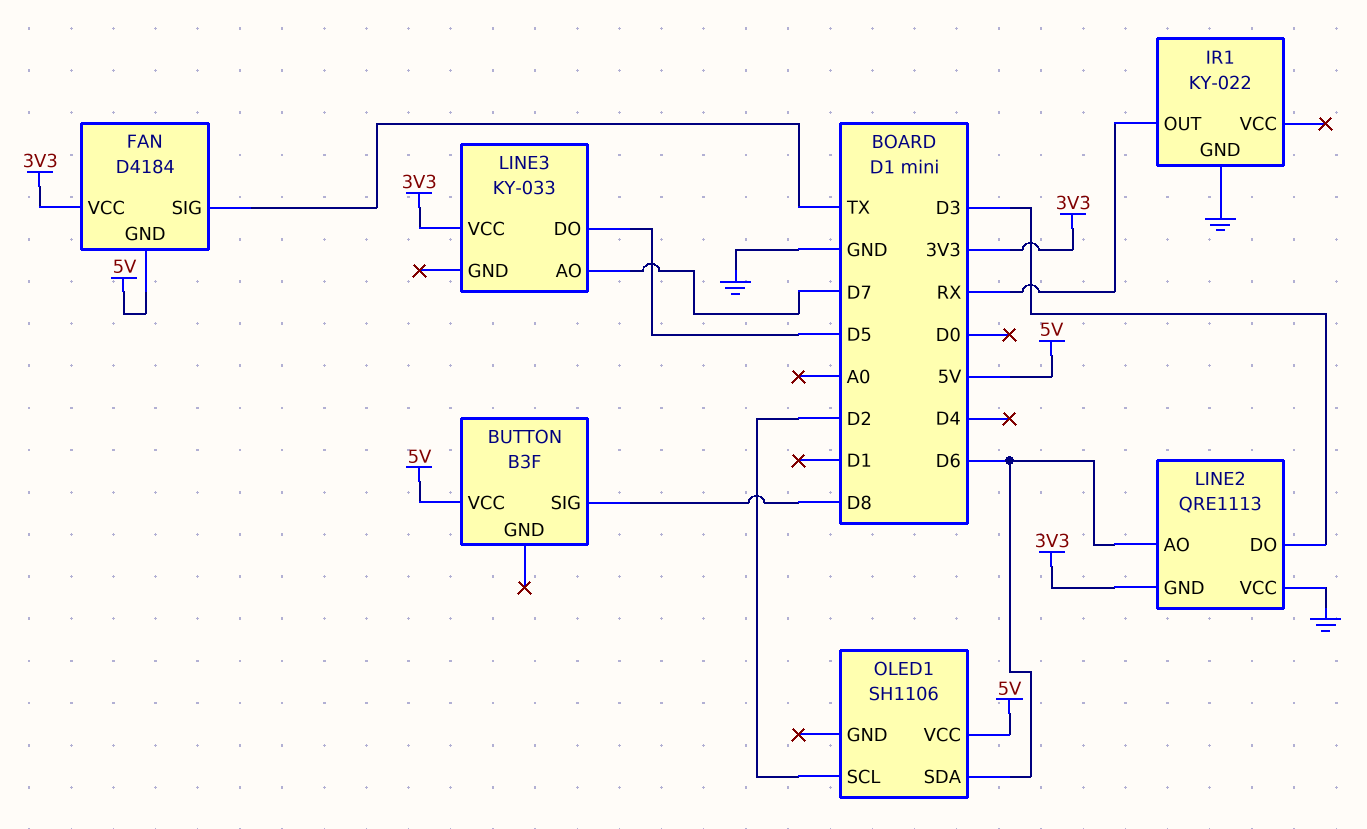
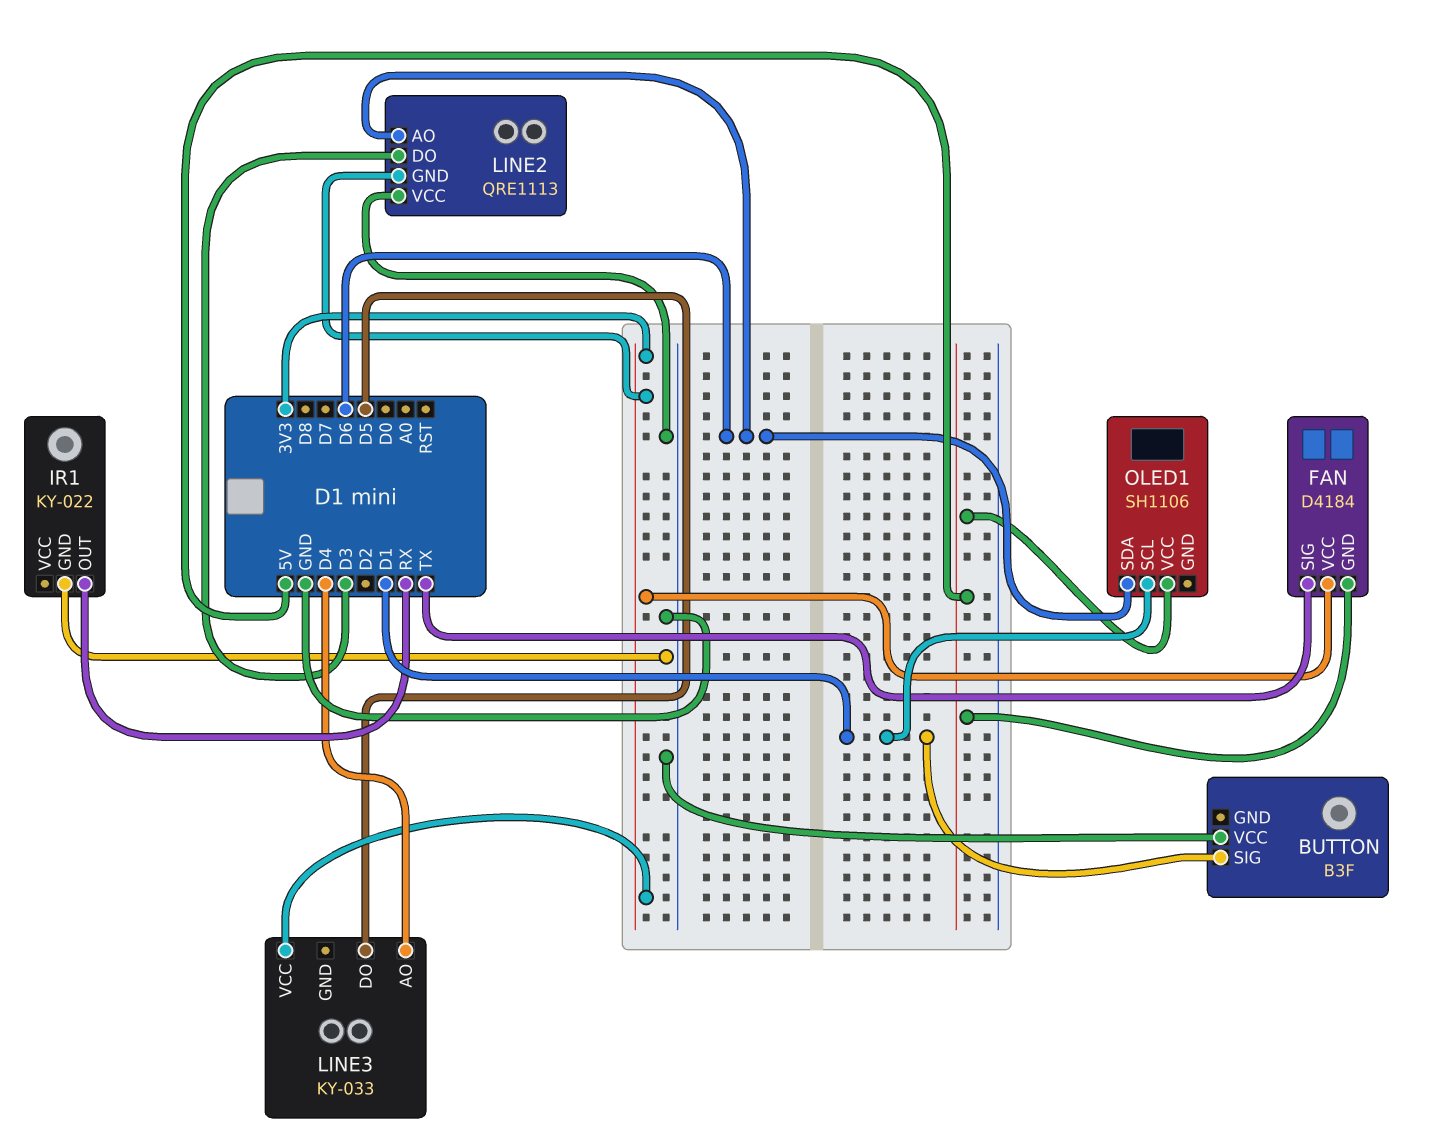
BUTTON pin SIG: D8 -> D1
BUTTON pin VCC: 5V -> GND
LINE3 pin AO: D7 -> D4
OLED1 pin SCL: D2 -> D1

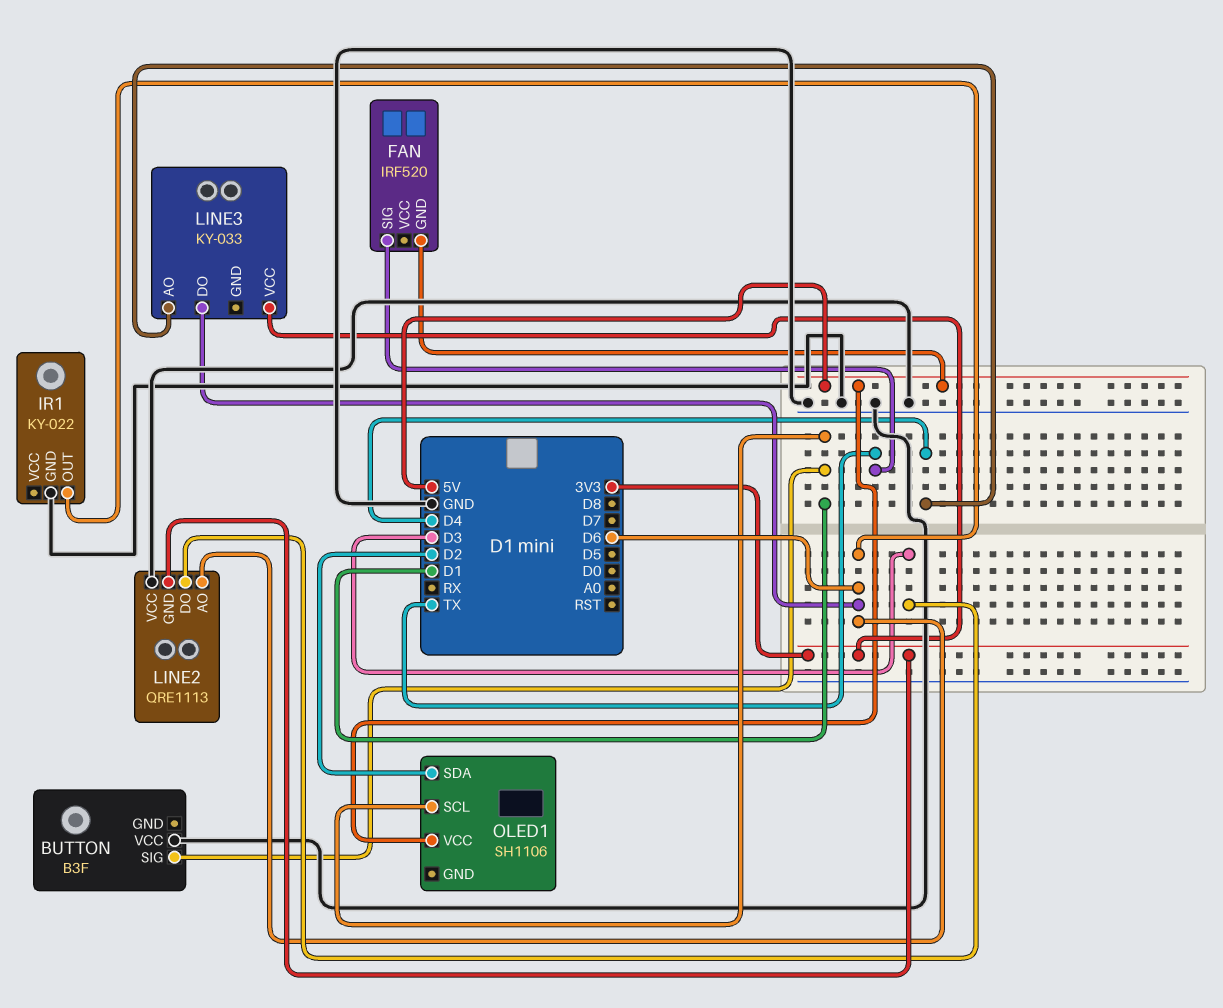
FAN: D4184 -> IRF520
FAN pin VCC: 3V3 -> none
IR1 pin OUT: RX -> D6
LINE3 pin DO: D5 -> D6
OLED1 pin SDA: D6 -> D2

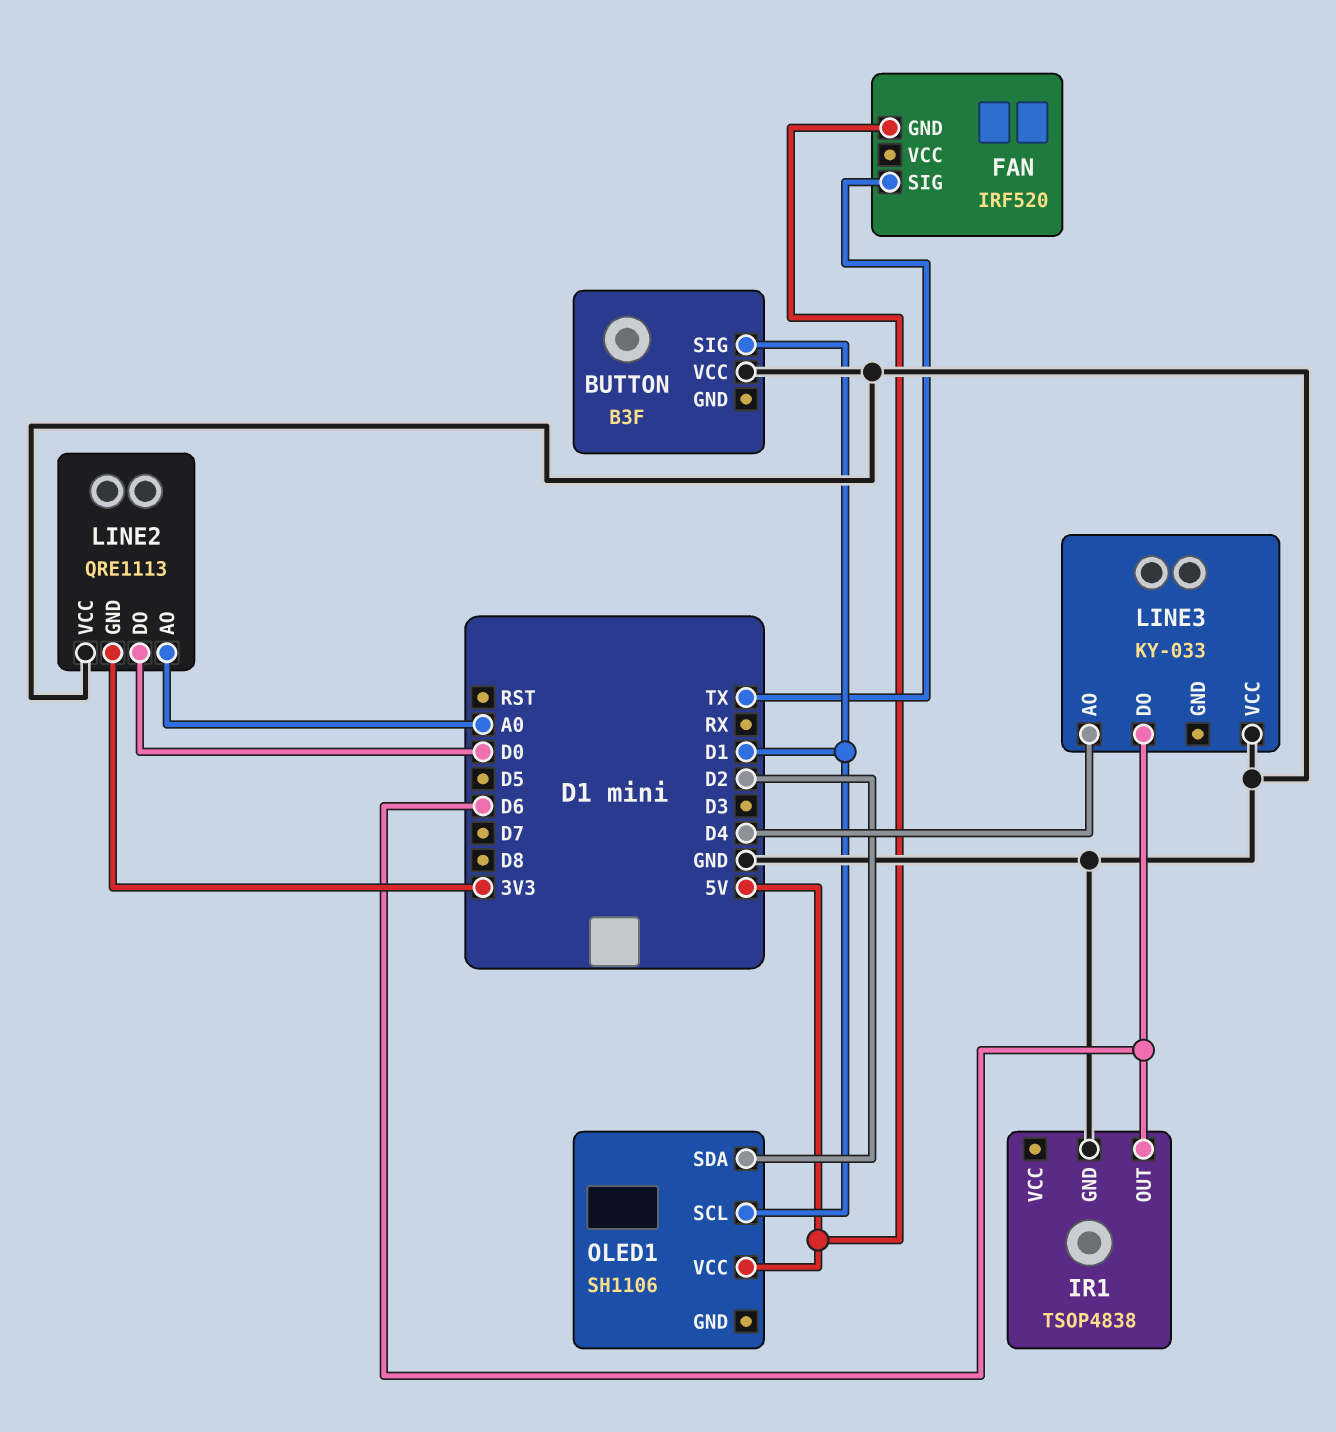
IR1: KY-022 -> TSOP4838
LINE2 pin AO: D6 -> A0
LINE2 pin DO: D3 -> D0
LINE3 pin VCC: 3V3 -> GND

